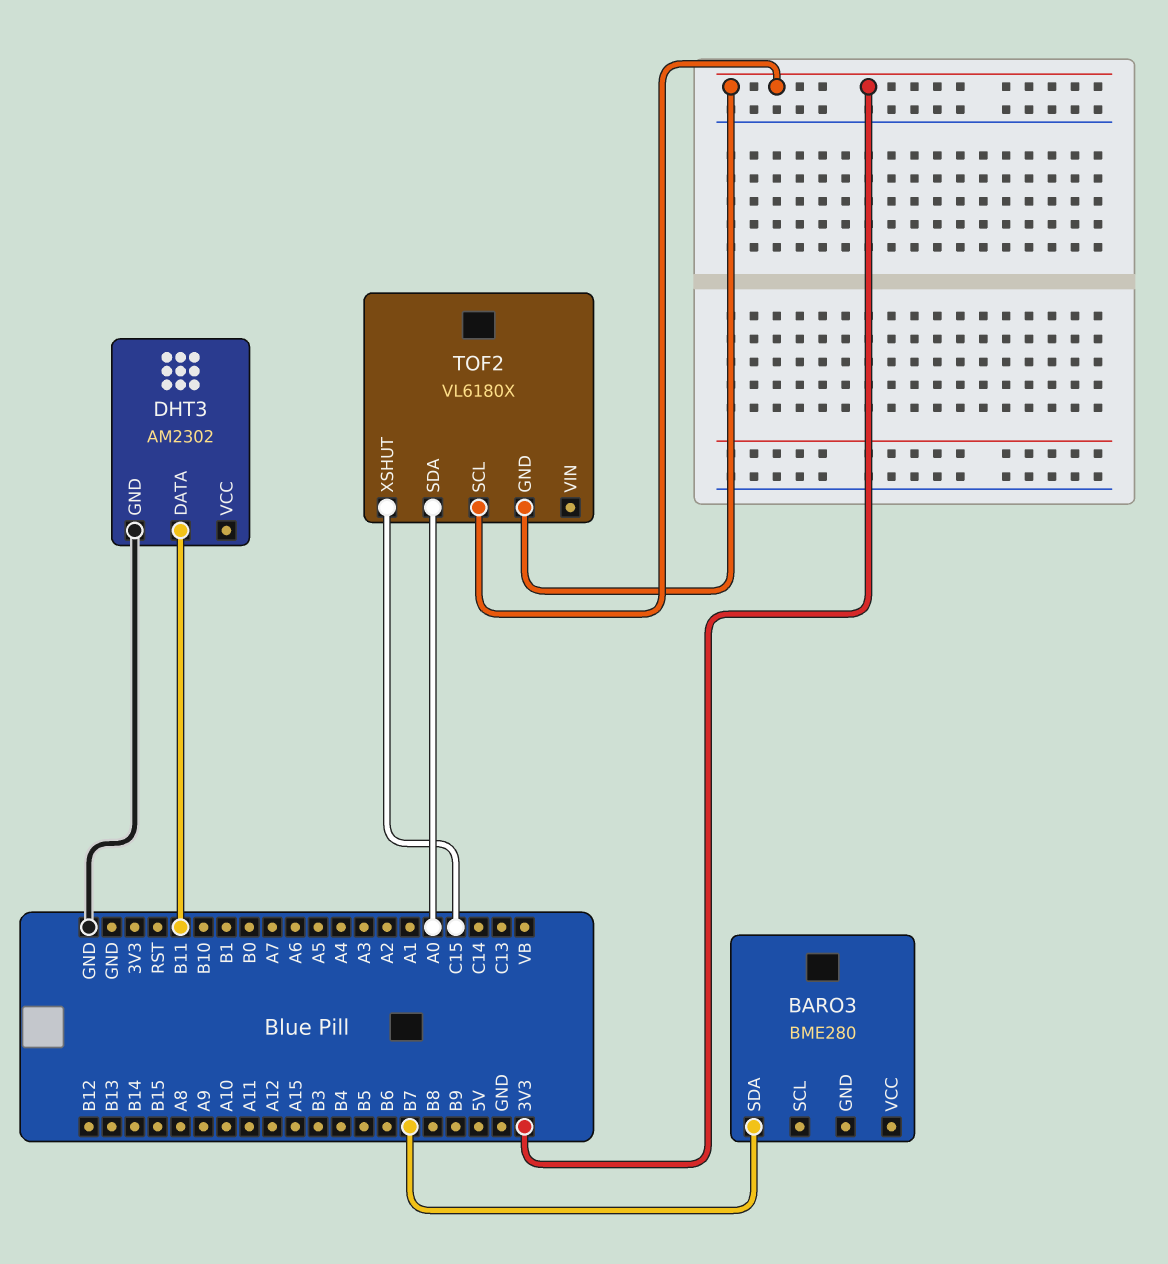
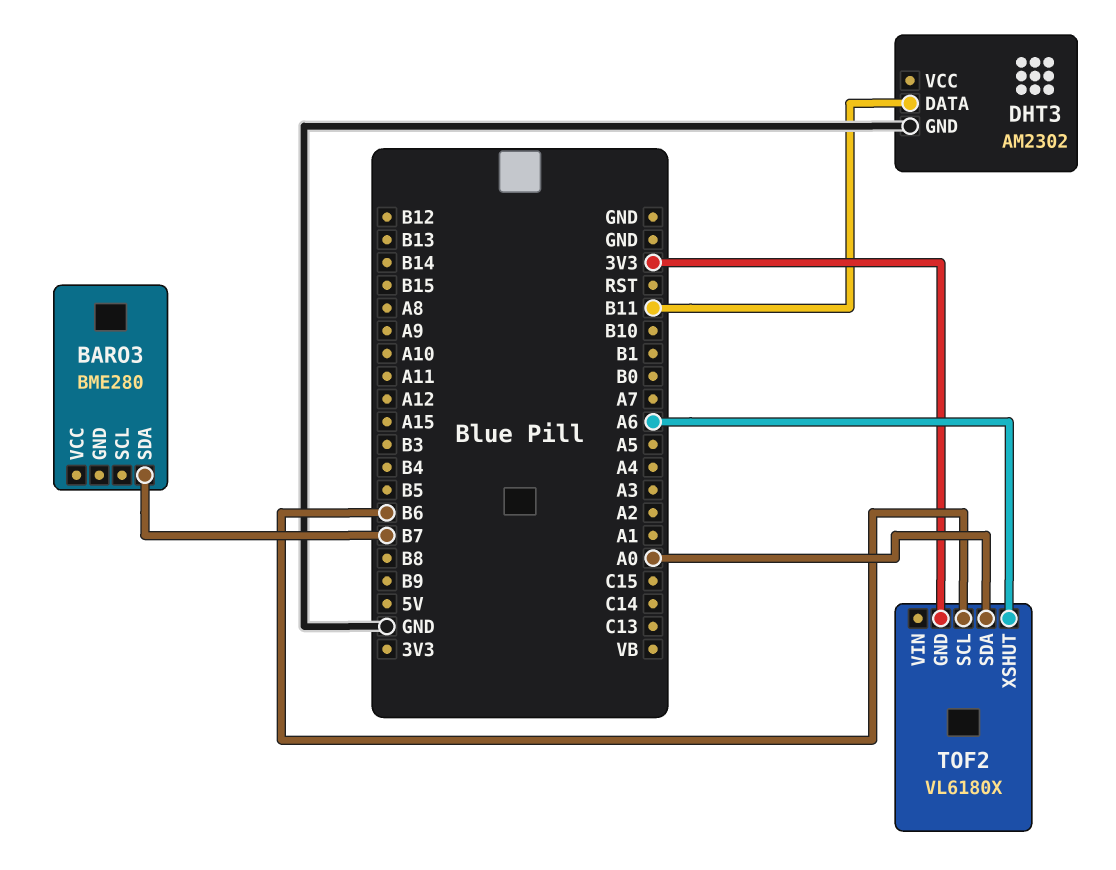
TOF2 pin SCL: 3V3 -> B6
TOF2 pin XSHUT: C15 -> A6

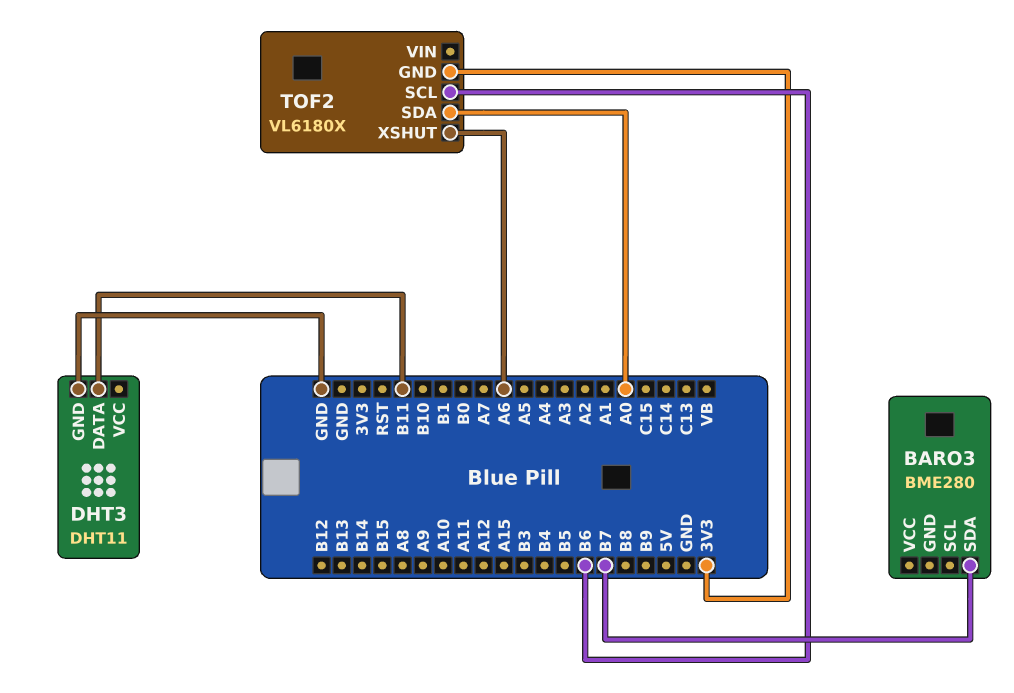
DHT3: AM2302 -> DHT11

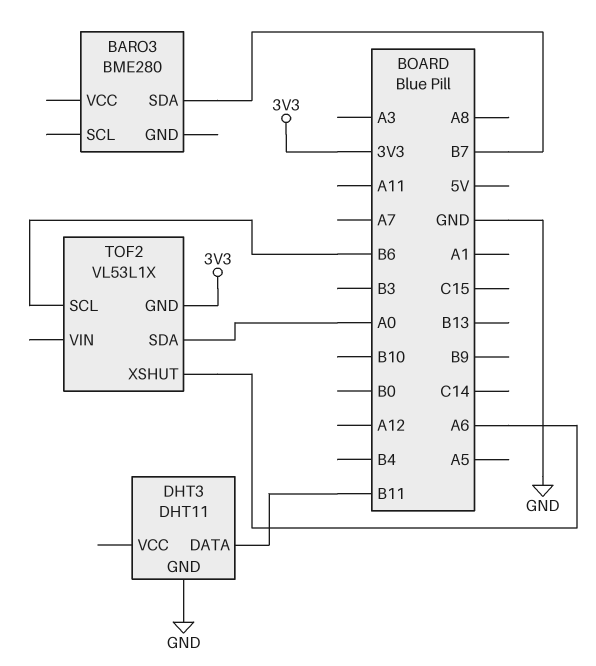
TOF2: VL6180X -> VL53L1X

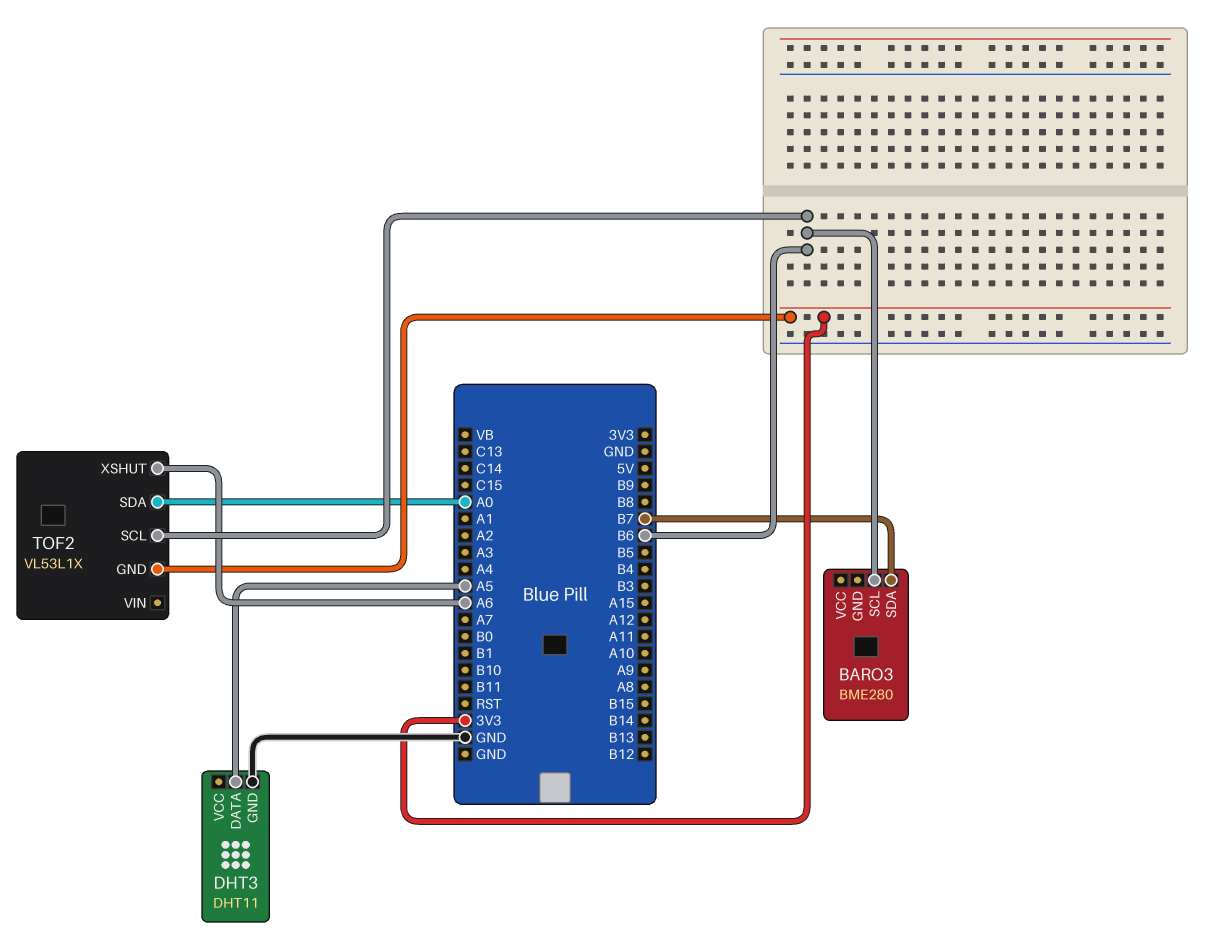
BARO3 pin SCL: none -> B6
DHT3 pin DATA: B11 -> A5

